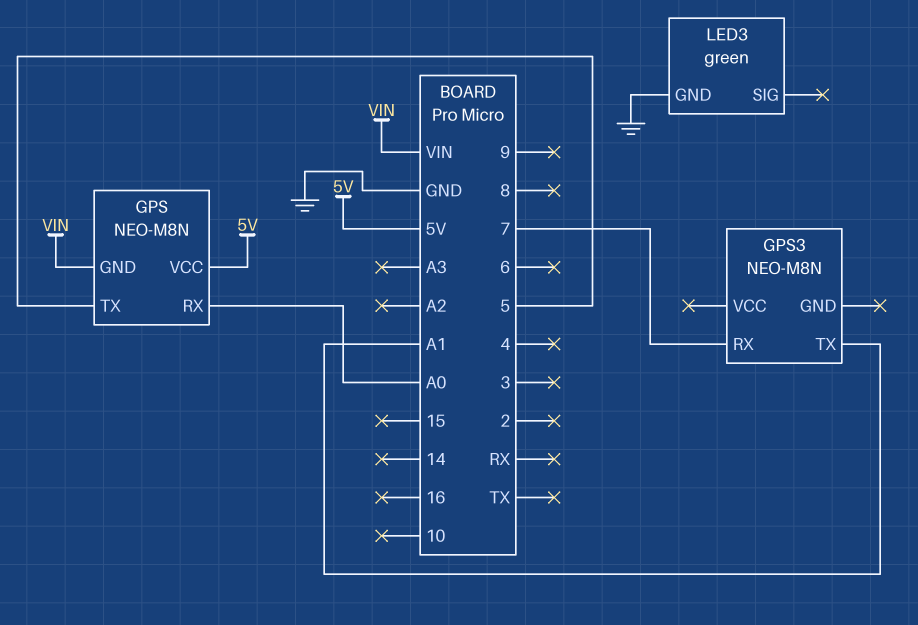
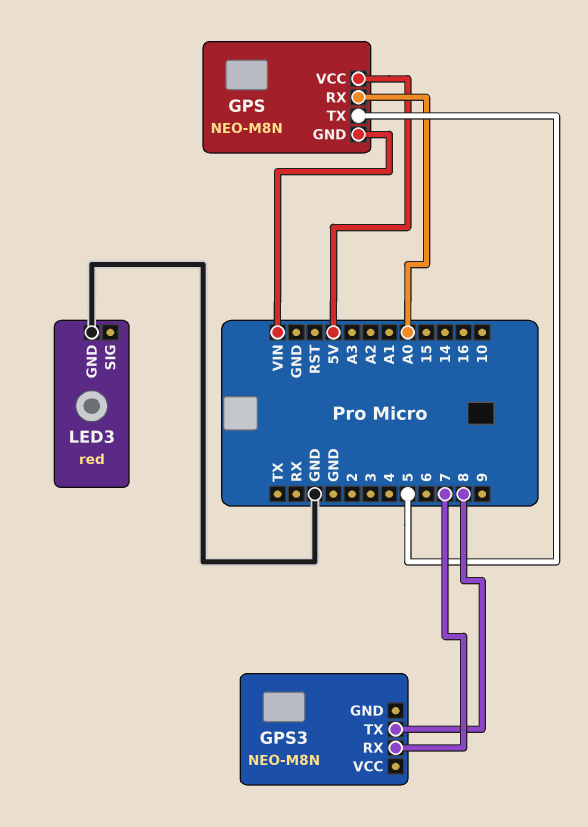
GPS3 pin TX: A1 -> 8
LED3: green -> red

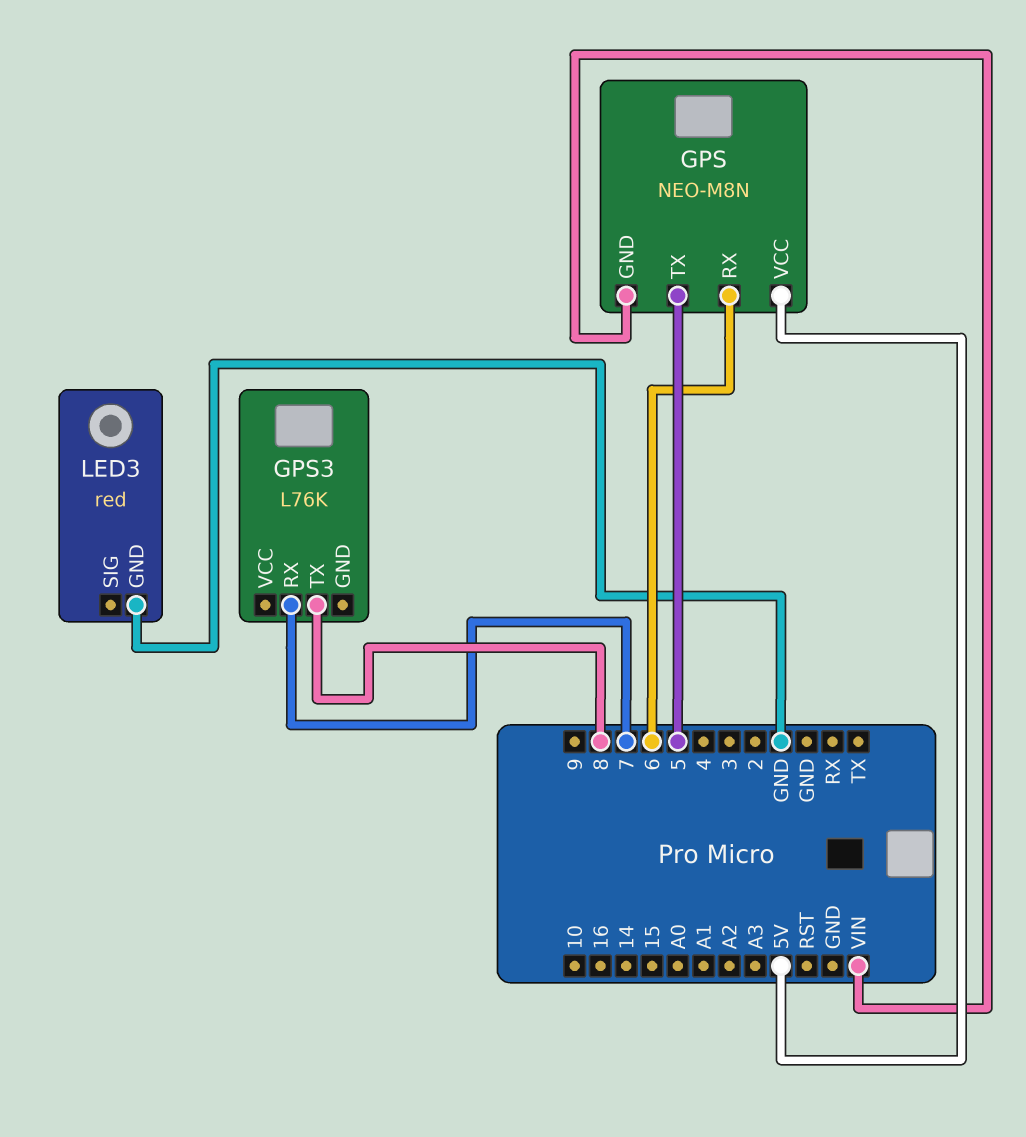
GPS pin RX: A0 -> 6
GPS3: NEO-M8N -> L76K

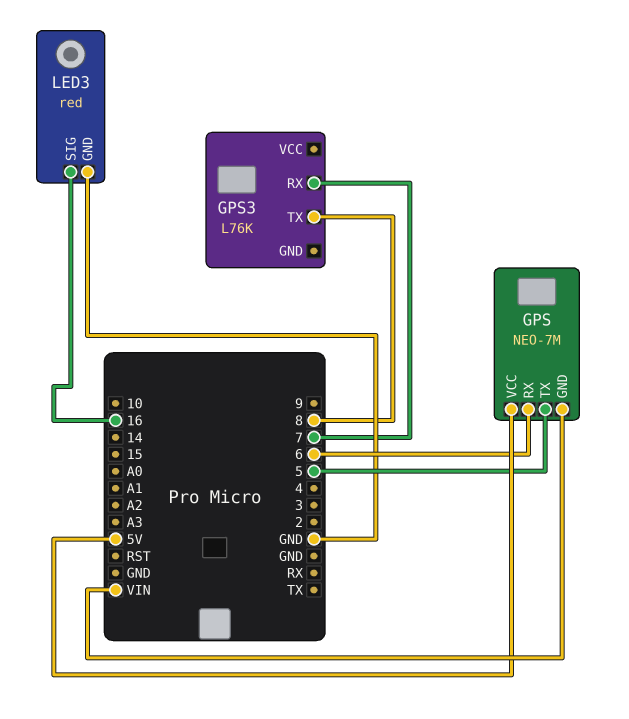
GPS: NEO-M8N -> NEO-7M
LED3 pin SIG: none -> 16

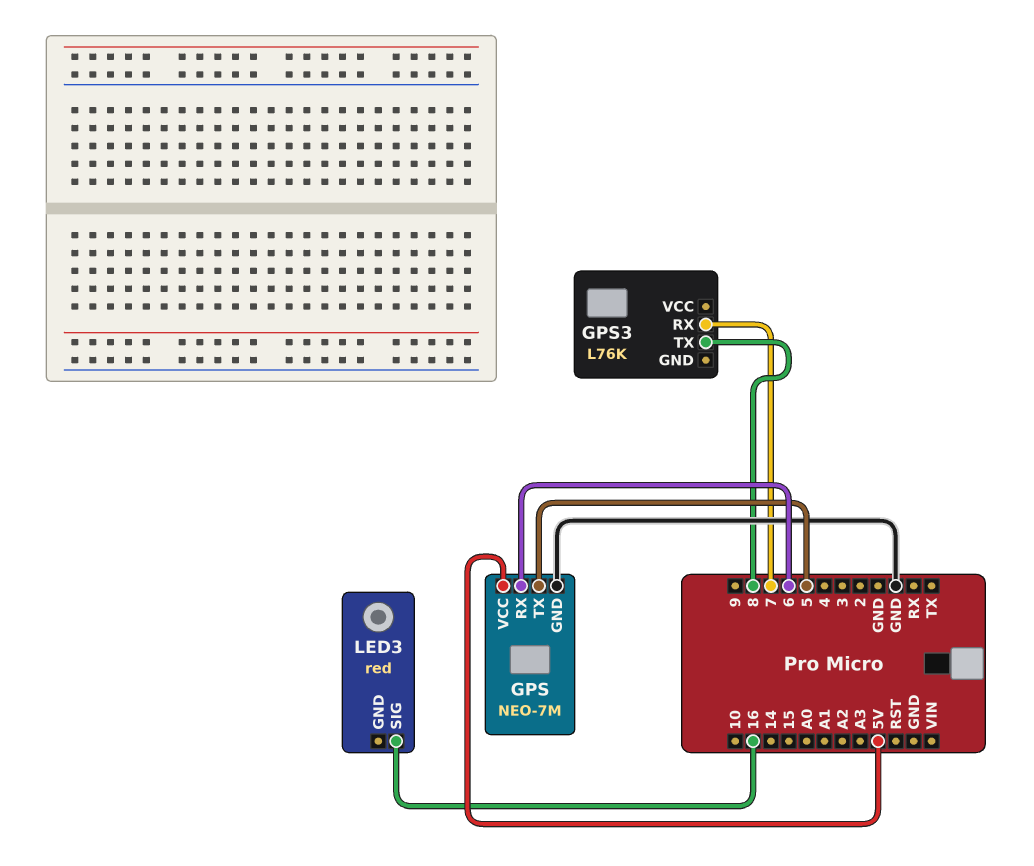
GPS pin GND: VIN -> GND
LED3 pin GND: GND -> none

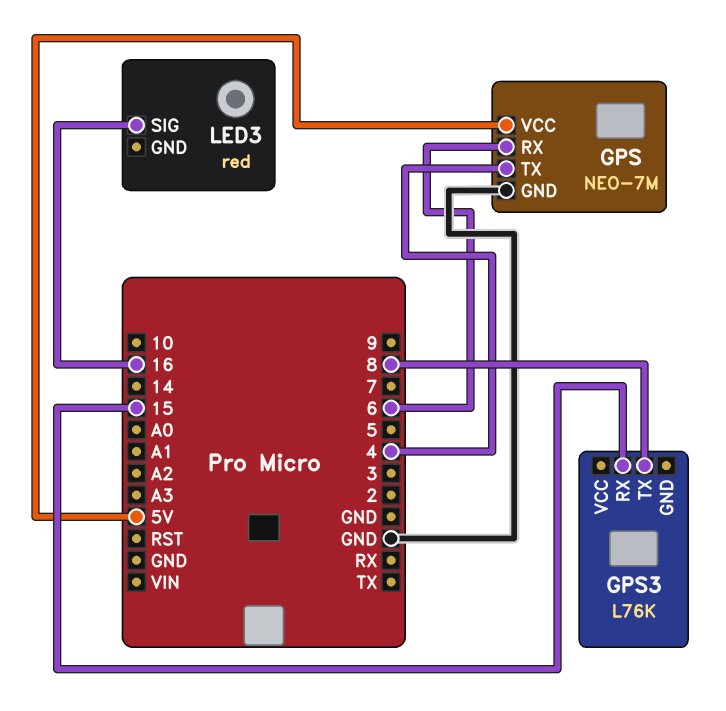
GPS pin TX: 5 -> 4
GPS3 pin RX: 7 -> 15

